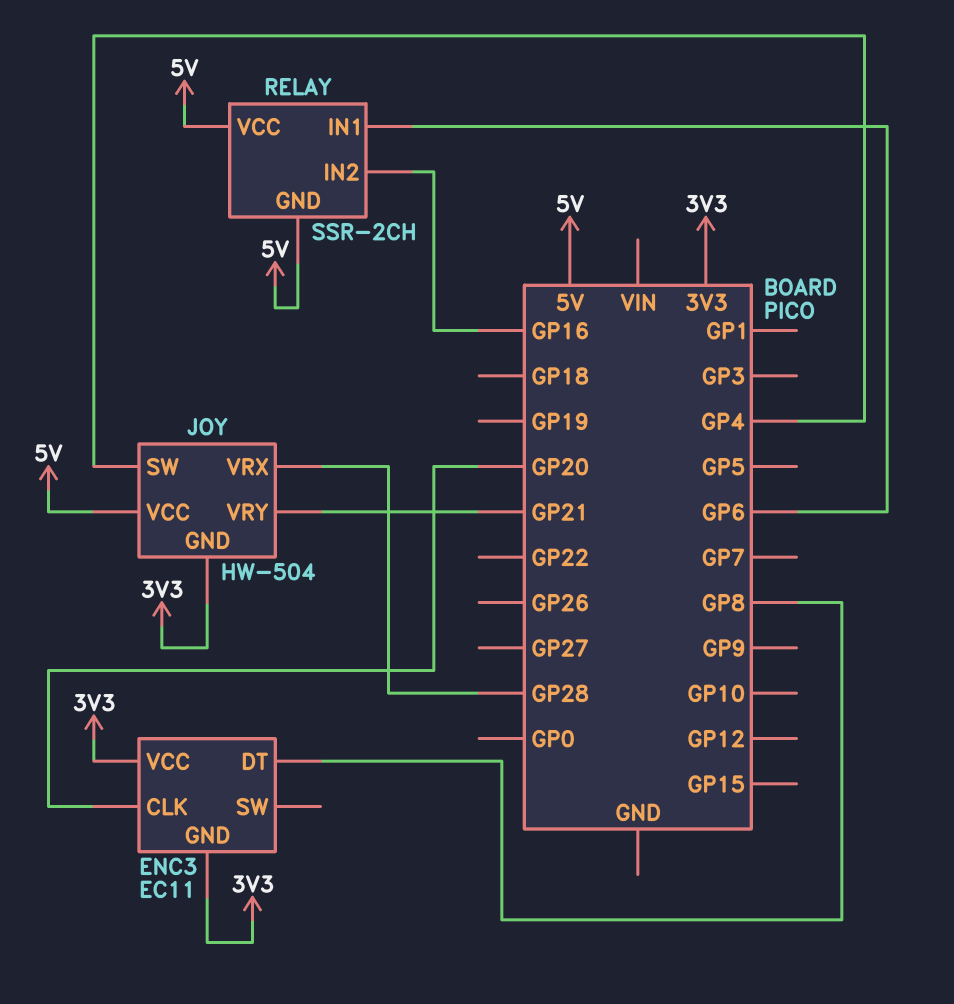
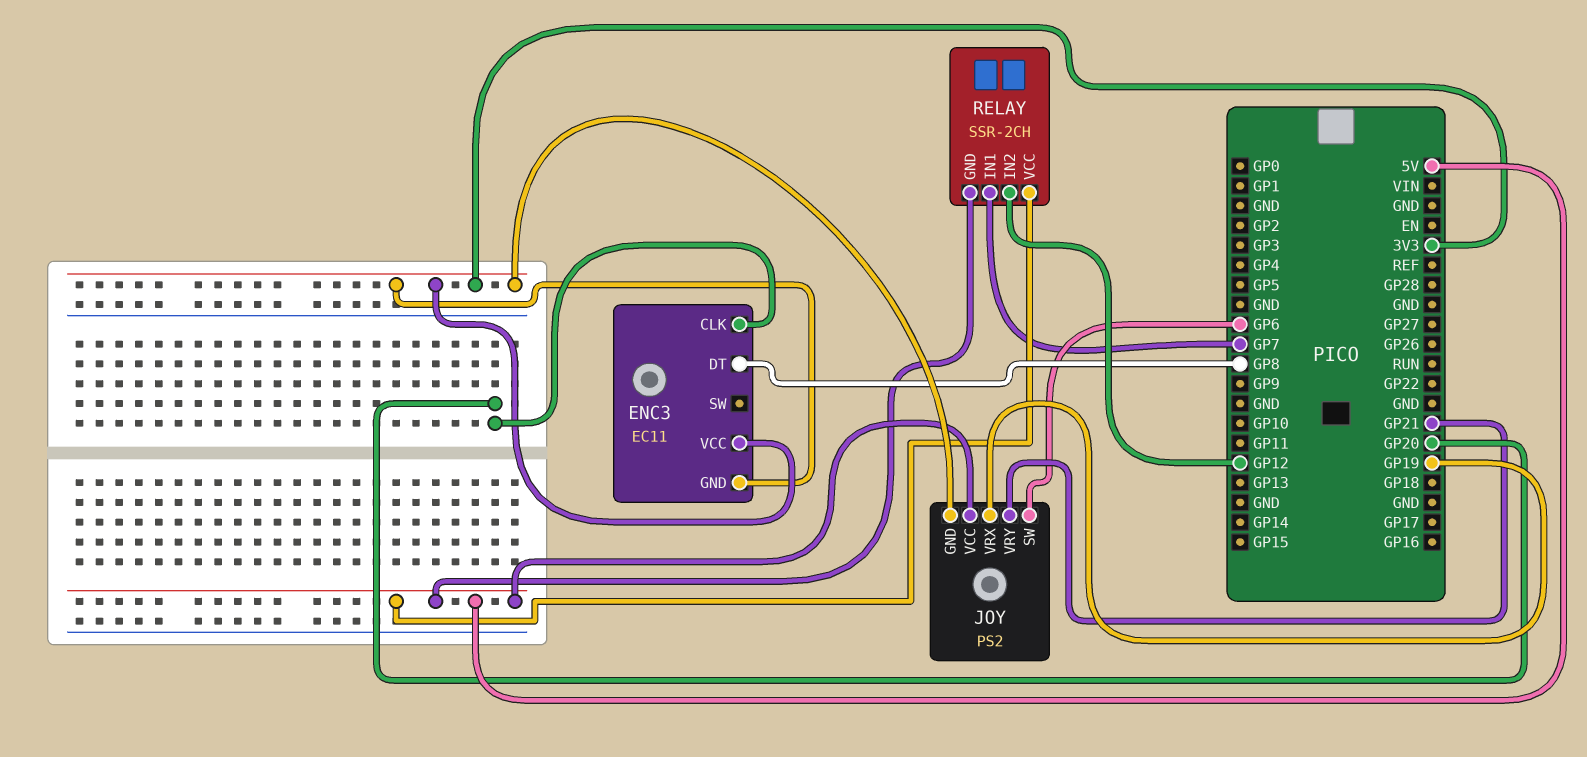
JOY: HW-504 -> PS2
JOY pin SW: GP4 -> GP6
JOY pin VRX: GP28 -> GP19
RELAY pin IN1: GP6 -> GP7
RELAY pin IN2: GP16 -> GP12

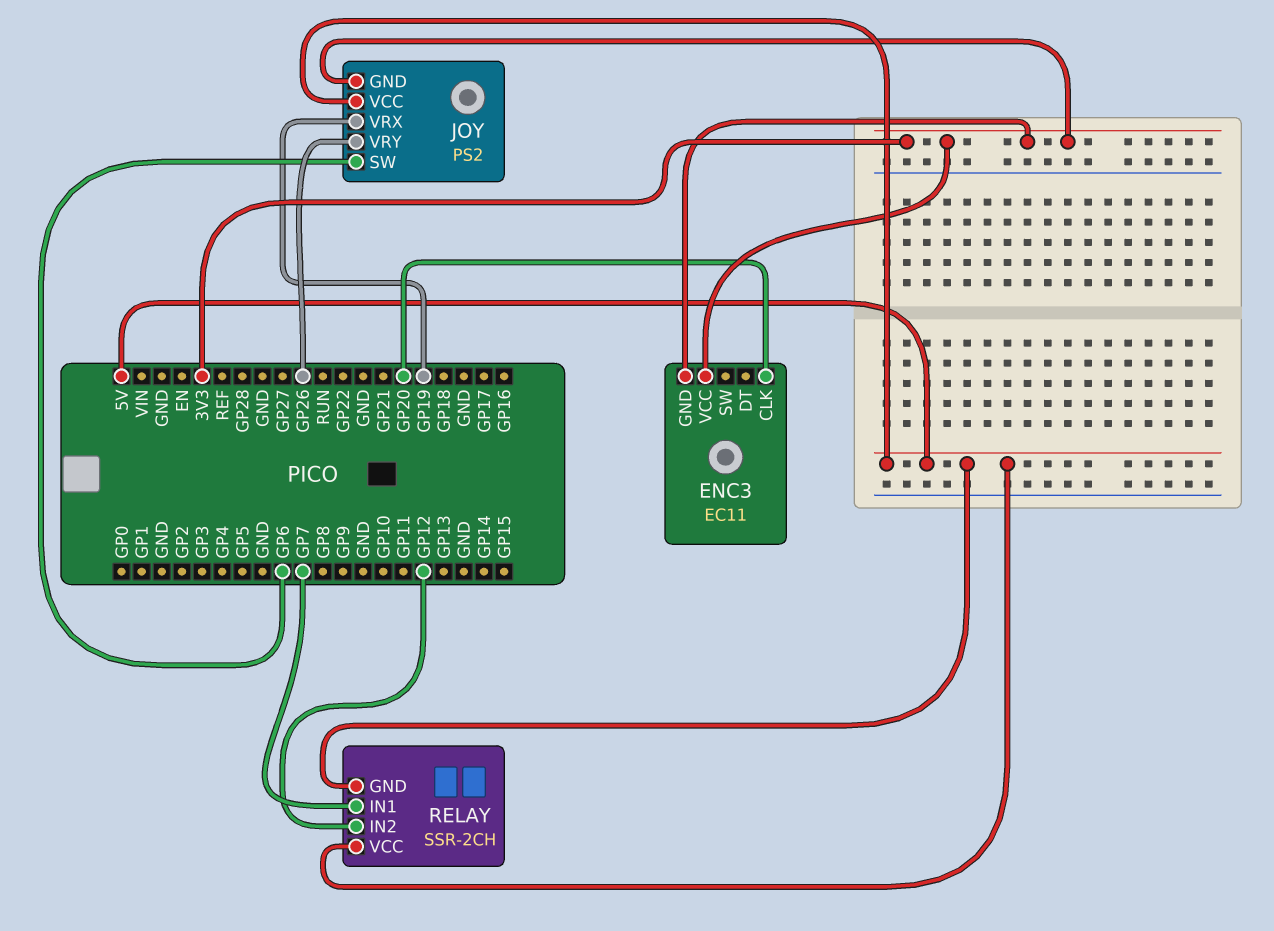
ENC3 pin DT: GP8 -> none
JOY pin VRY: GP21 -> GP26

